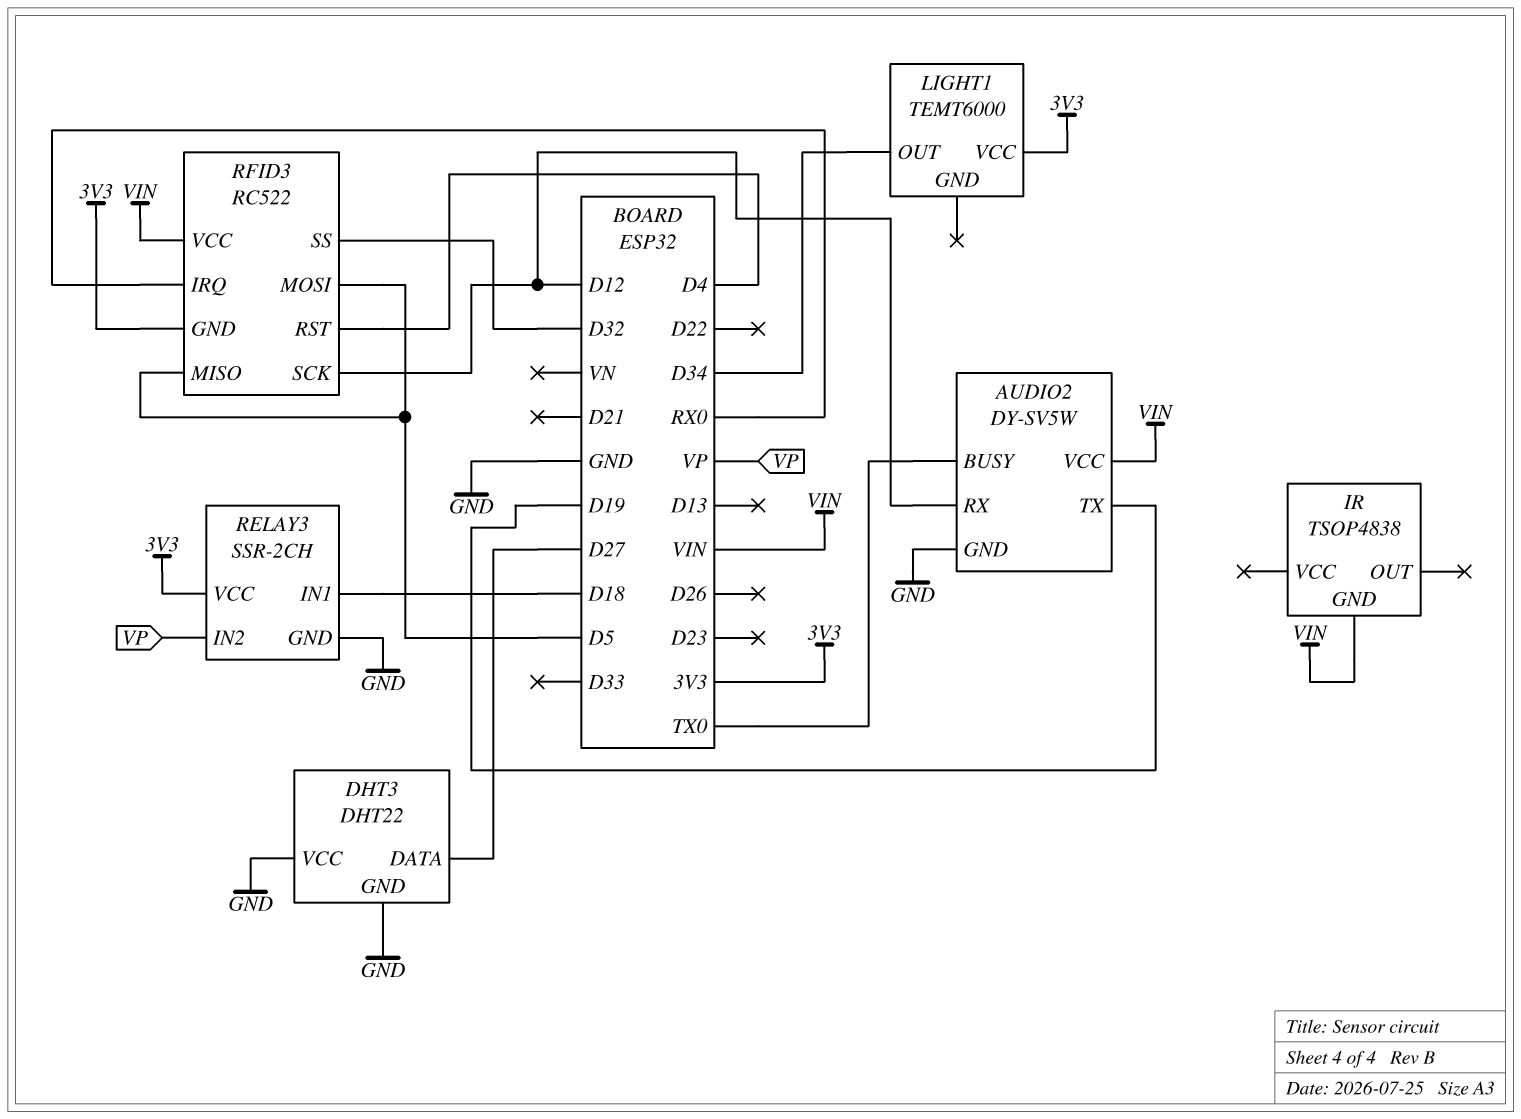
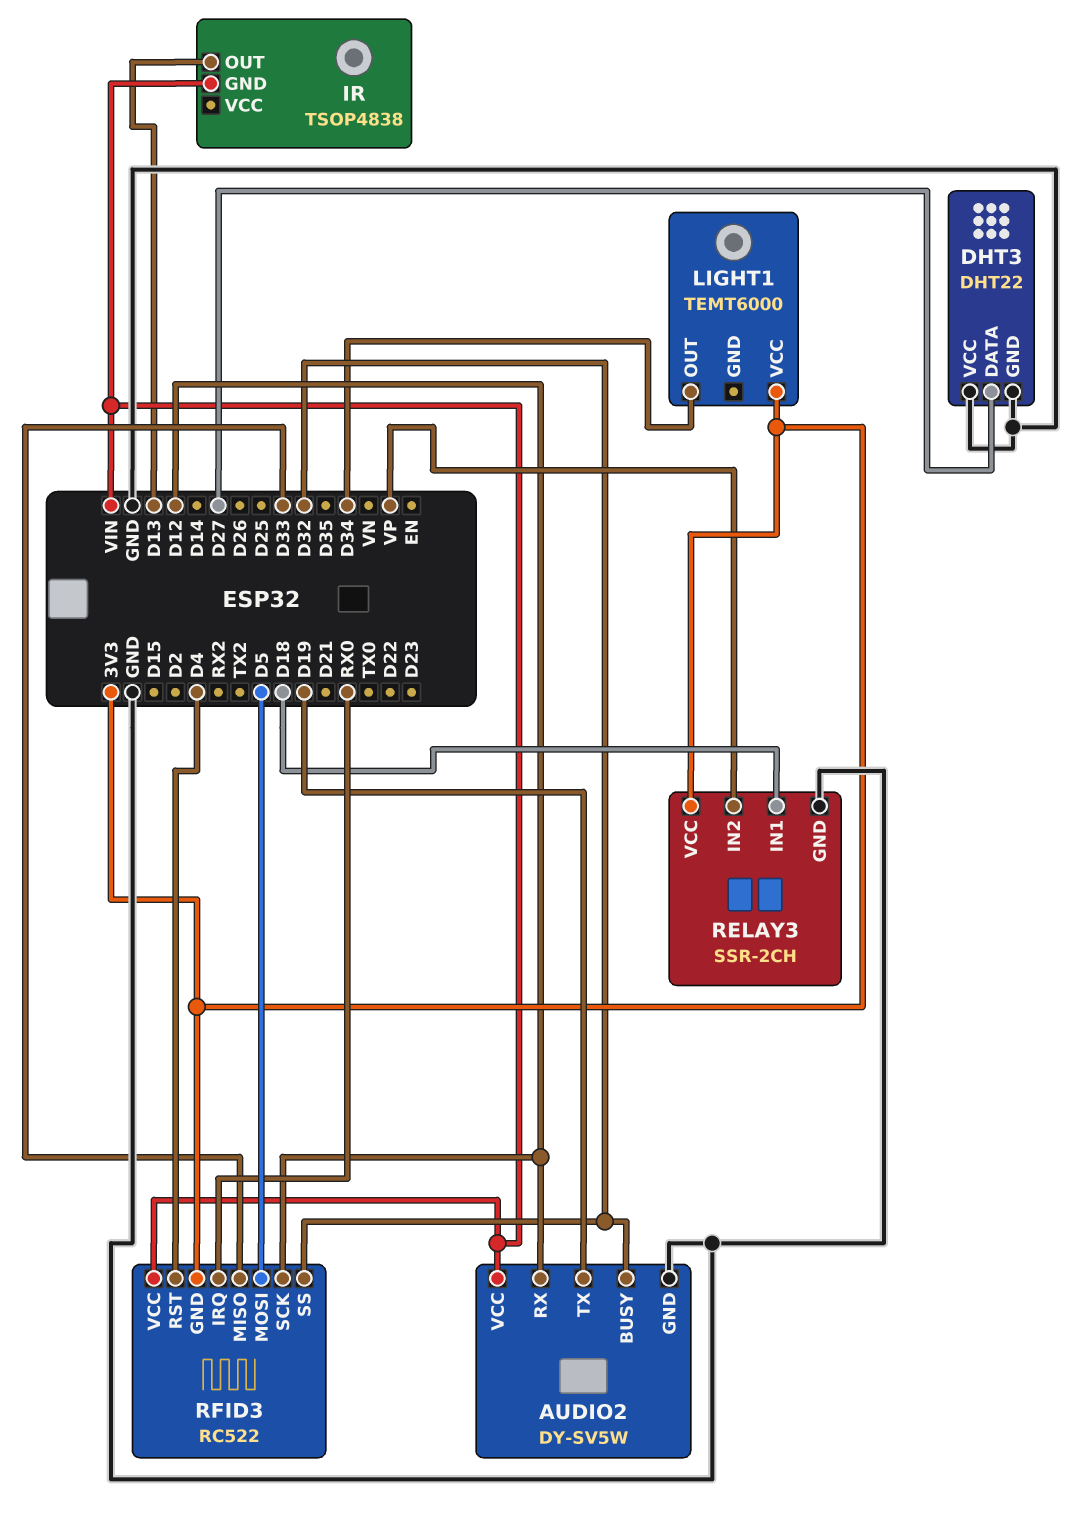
AUDIO2 pin BUSY: TX0 -> D32
IR pin OUT: none -> D13
RFID3 pin MISO: D5 -> D33

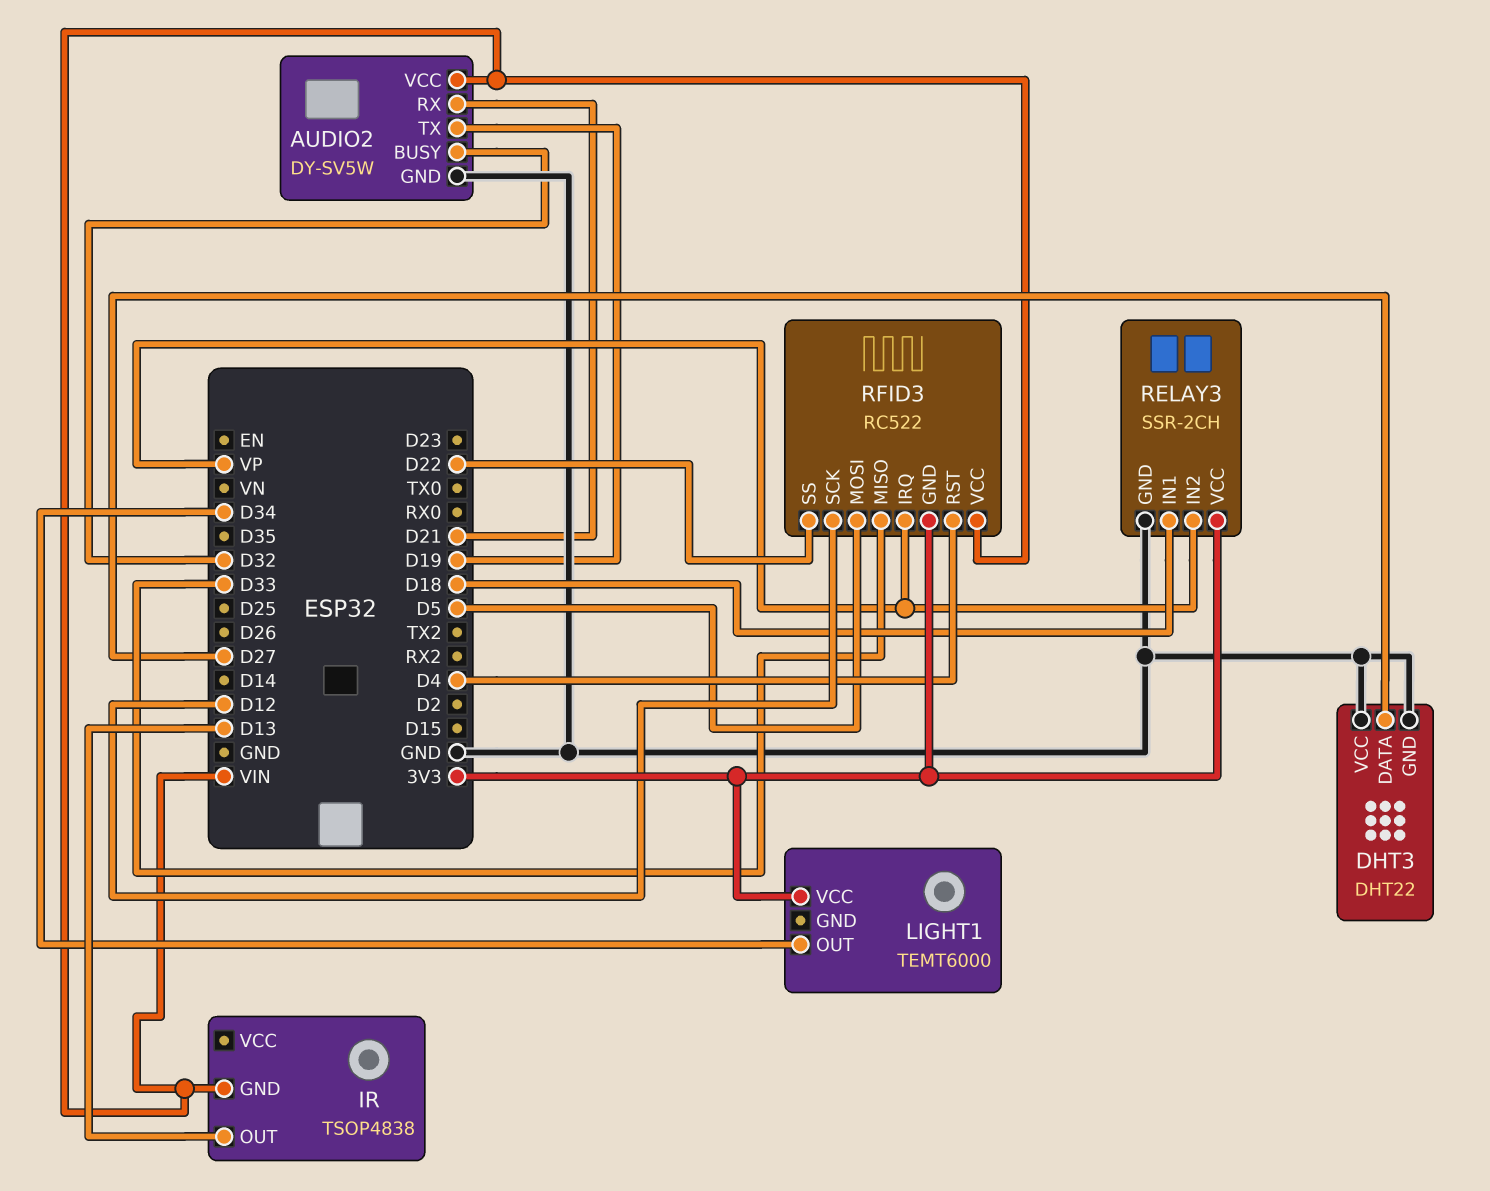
AUDIO2 pin RX: D12 -> D21
RFID3 pin IRQ: RX0 -> VP
RFID3 pin SS: D32 -> D22

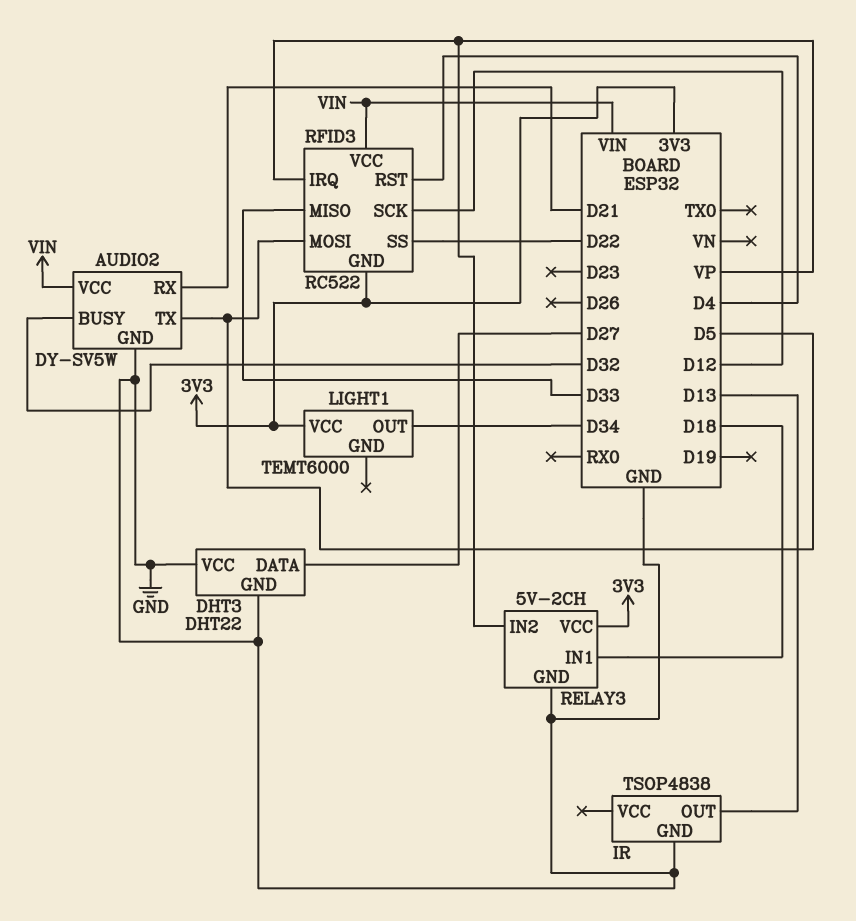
AUDIO2 pin TX: D19 -> D5
IR pin GND: VIN -> GND
RELAY3: SSR-2CH -> 5V-2CH

